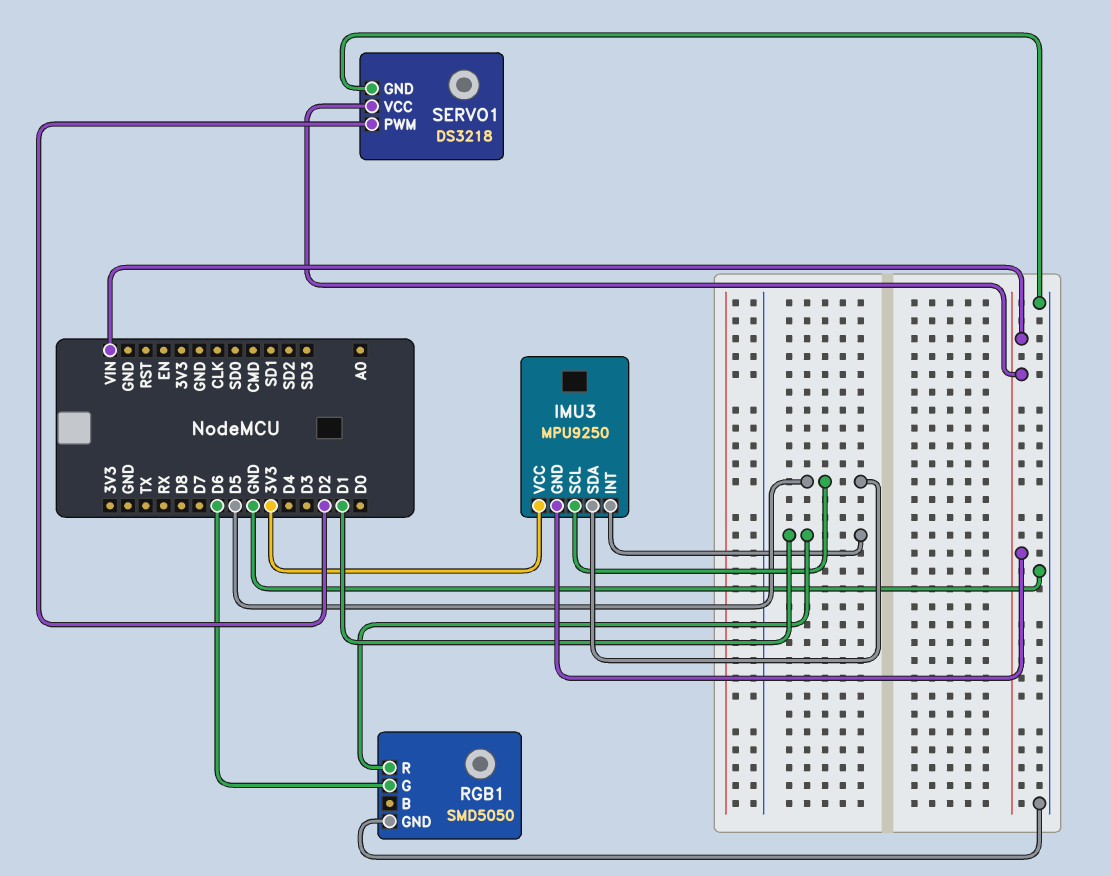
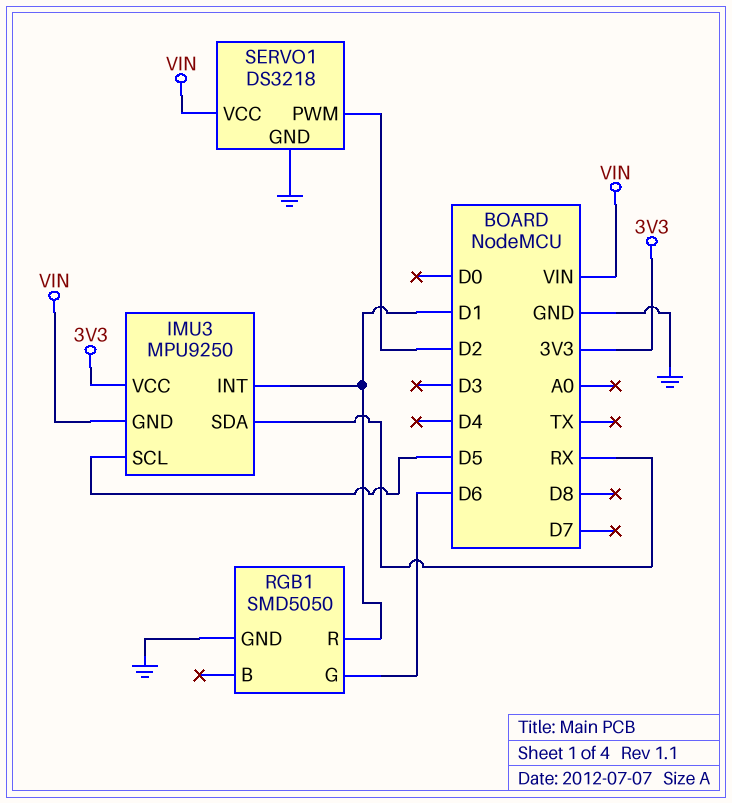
IMU3 pin SDA: D5 -> RX

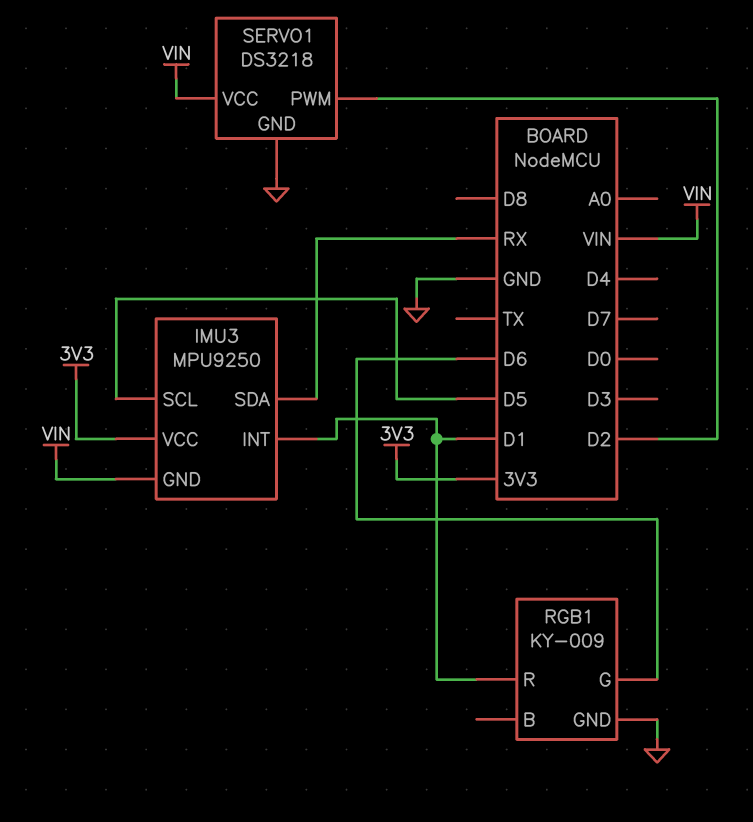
RGB1: SMD5050 -> KY-009

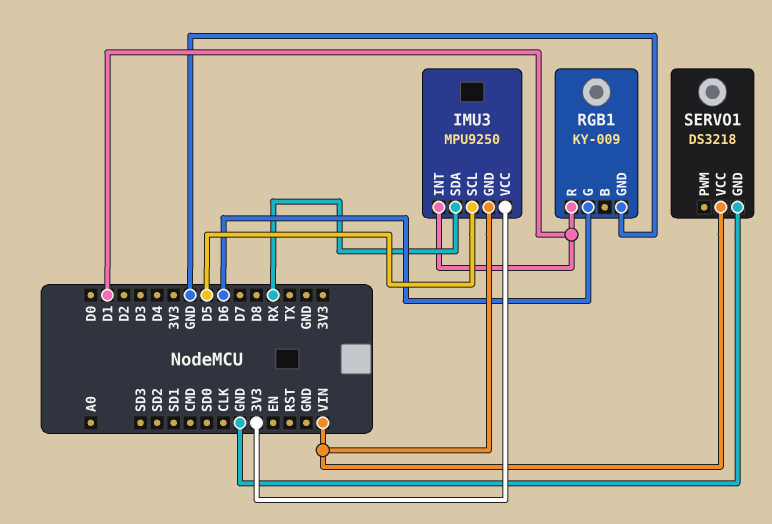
SERVO1 pin PWM: D2 -> none

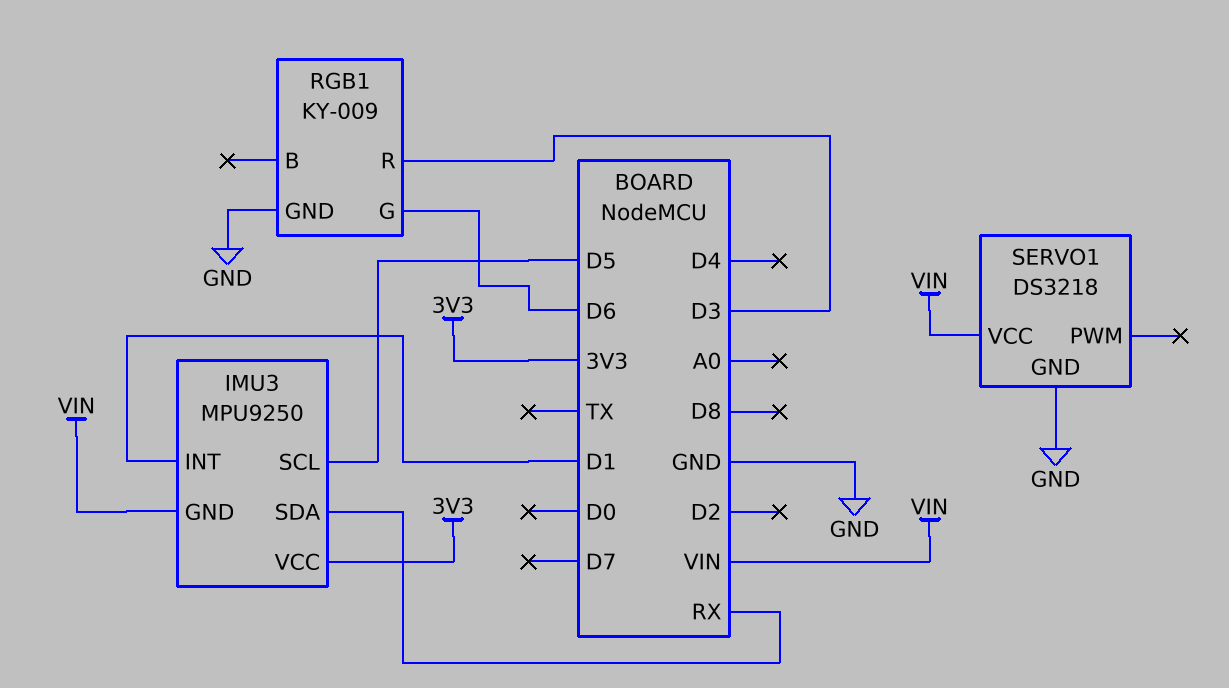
RGB1 pin R: D1 -> D3

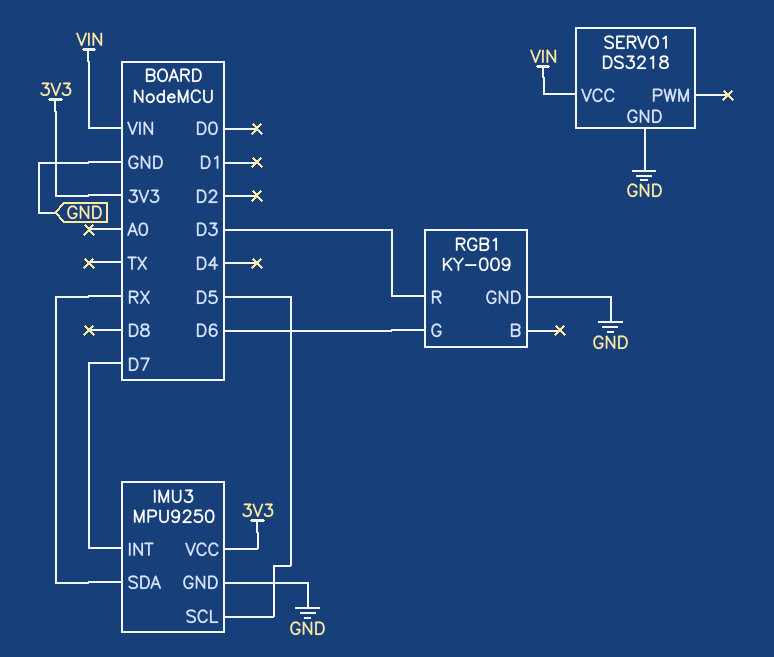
IMU3 pin GND: VIN -> GND
IMU3 pin INT: D1 -> D7

